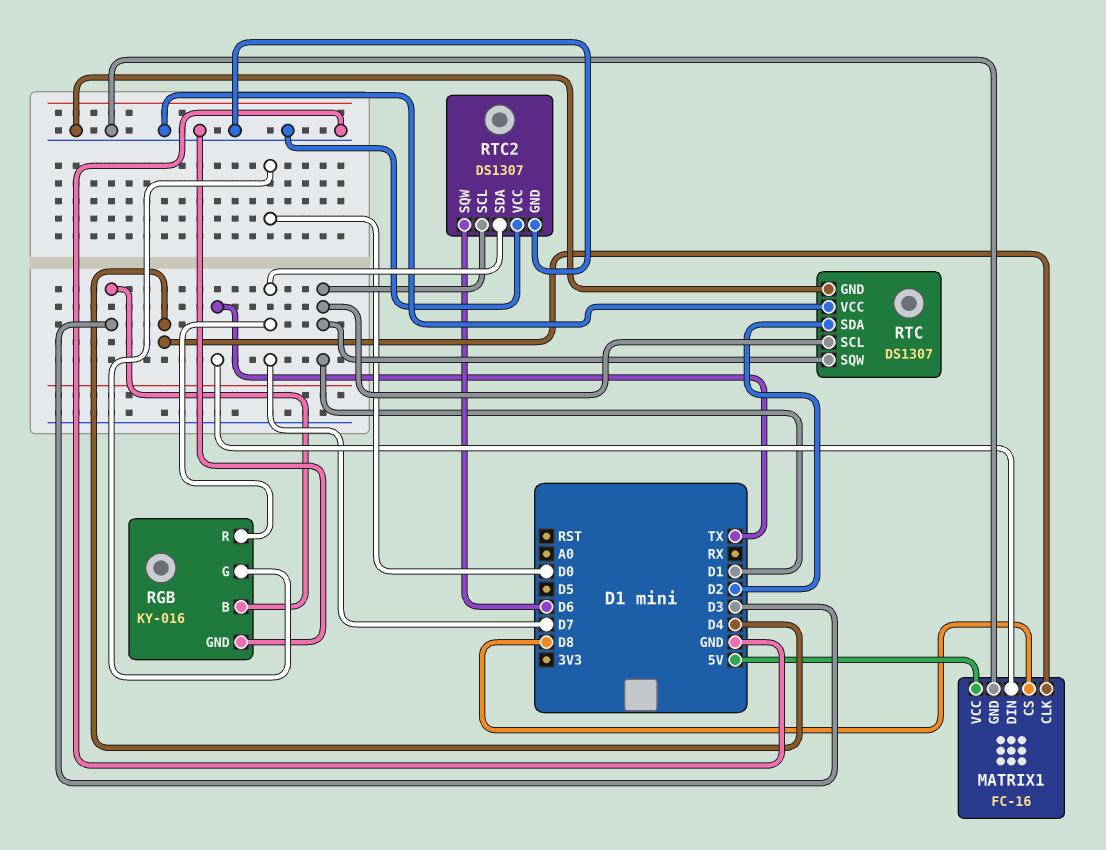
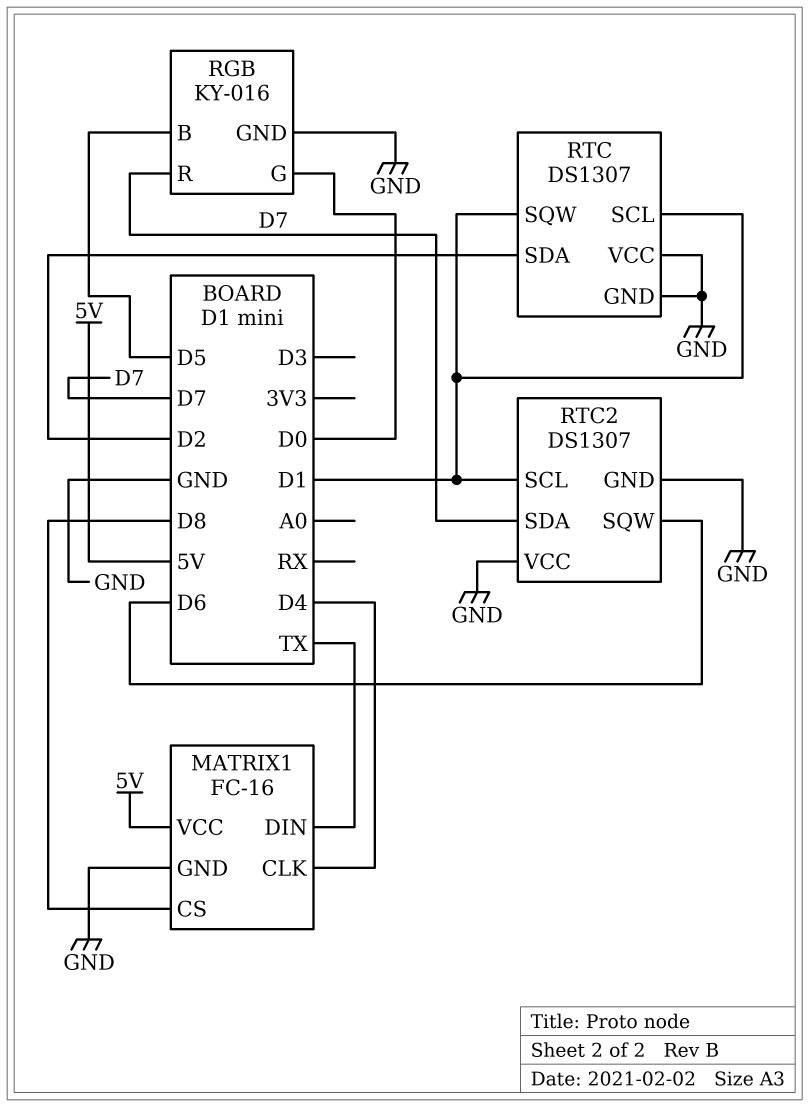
RGB pin B: D3 -> D5

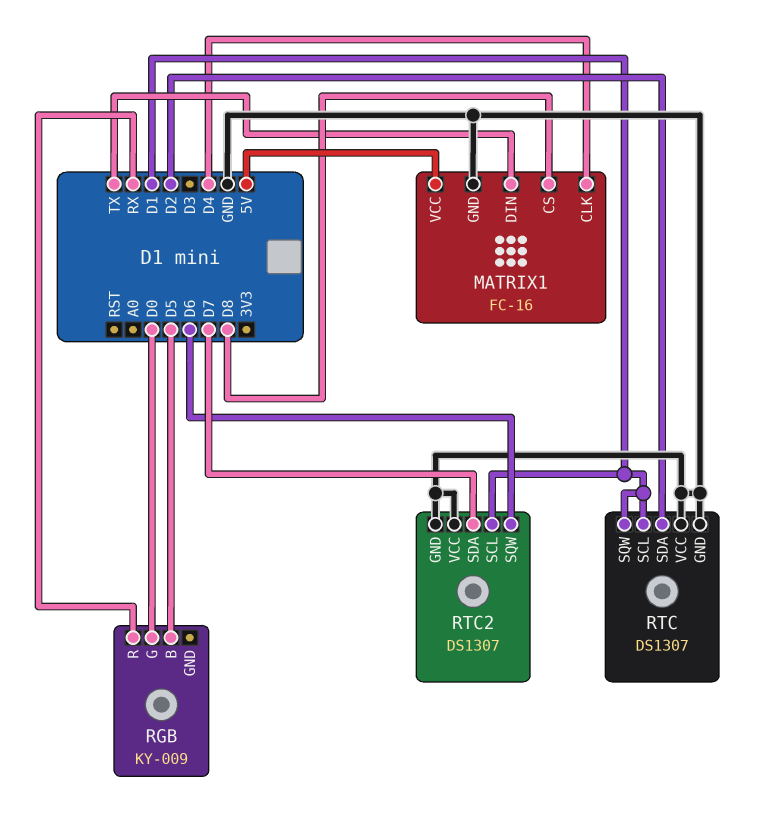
RGB: KY-016 -> KY-009
RGB pin GND: GND -> none
RGB pin R: D7 -> RX

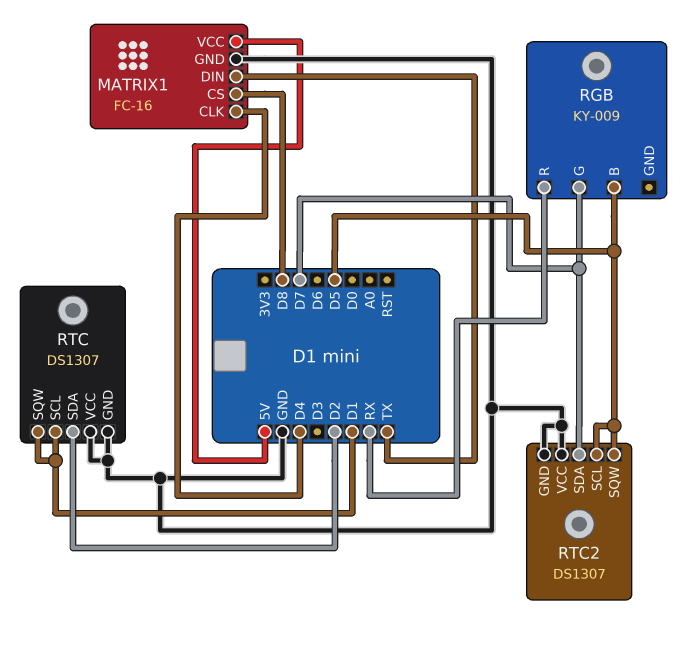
RGB pin G: D0 -> D7
RTC2 pin SCL: D1 -> D5
RTC2 pin SQW: D6 -> D5

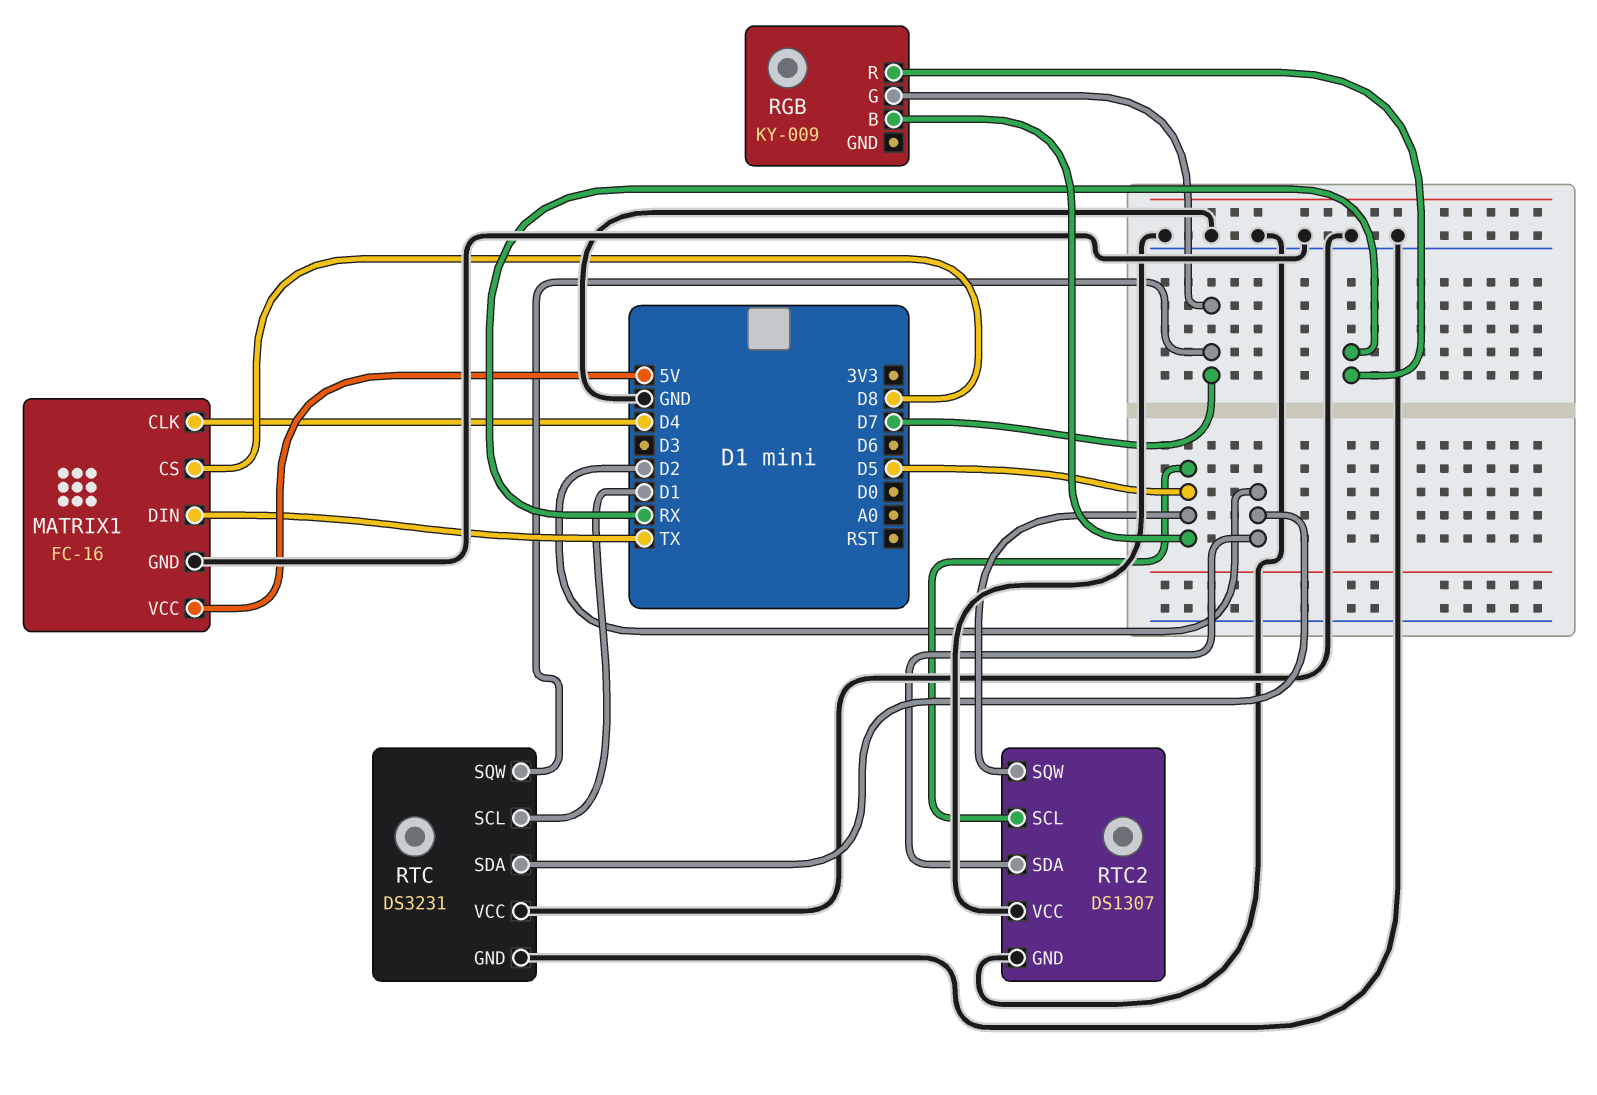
RTC: DS1307 -> DS3231
RTC pin SQW: D1 -> D7
RTC2 pin SDA: D7 -> D2

